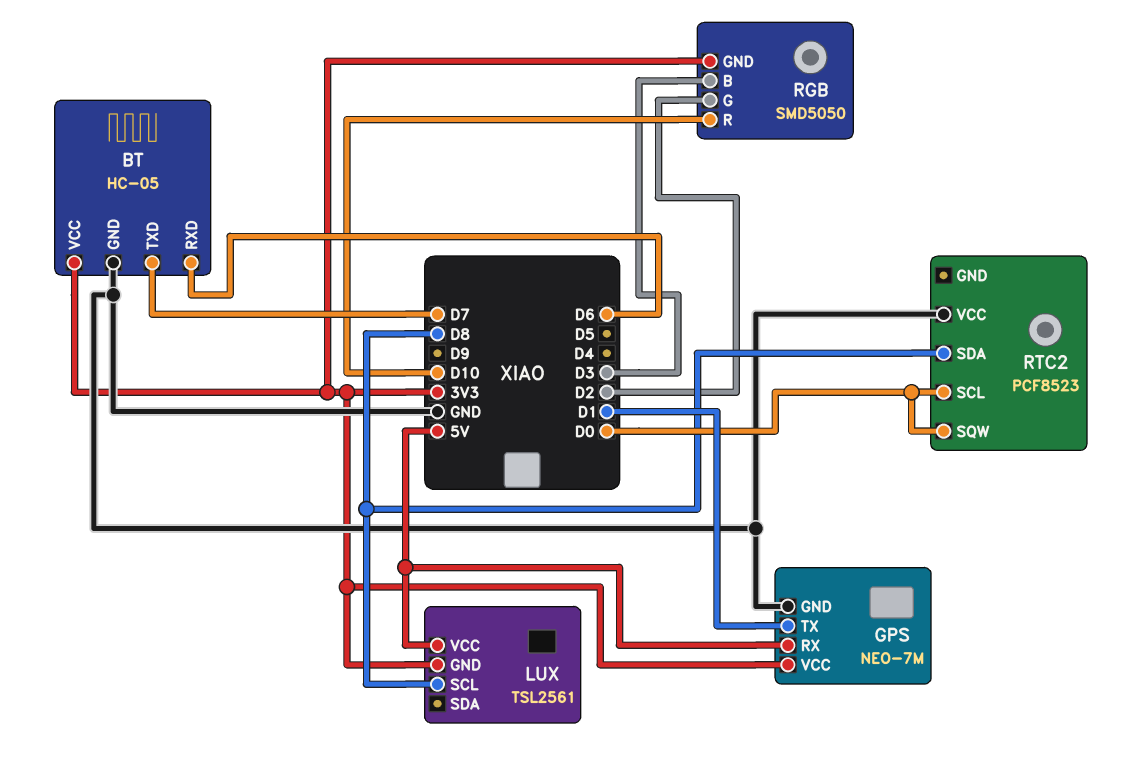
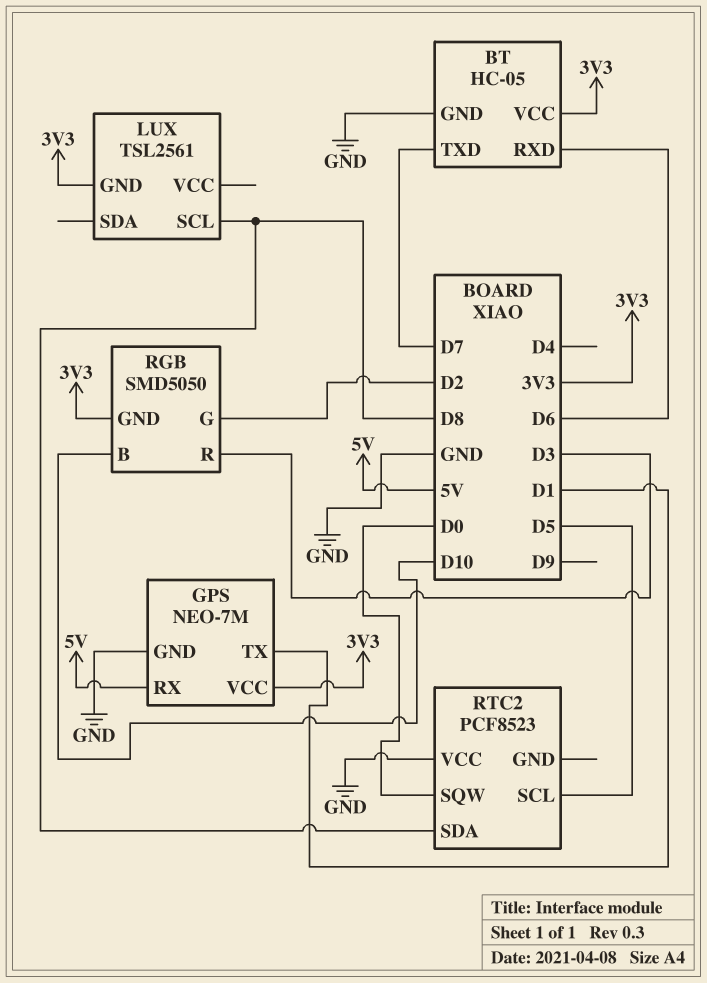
LUX pin VCC: 5V -> none
RGB pin B: D3 -> D10
RGB pin R: D10 -> D3
RTC2 pin SCL: D0 -> D5

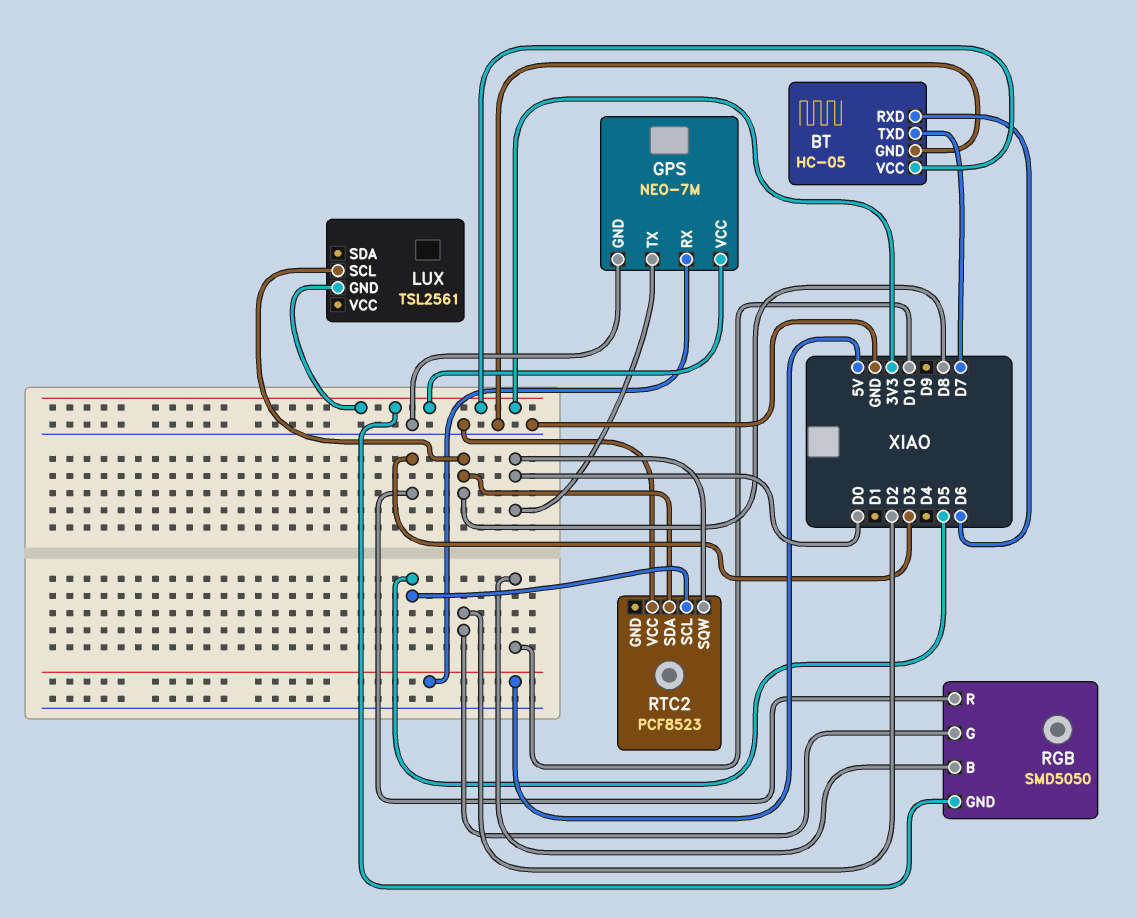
GPS pin TX: D1 -> D0

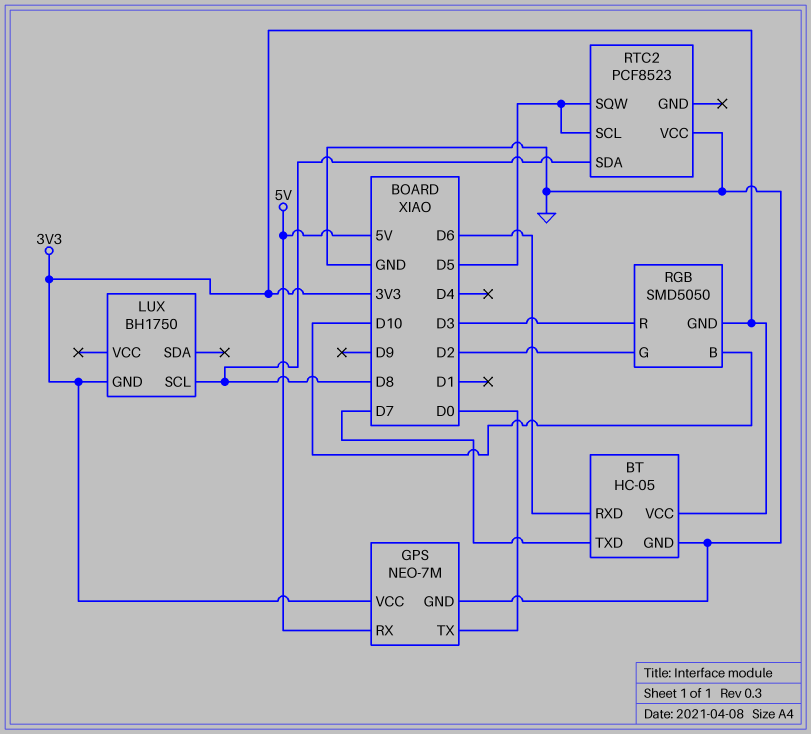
LUX: TSL2561 -> BH1750
RTC2 pin SQW: D0 -> D5

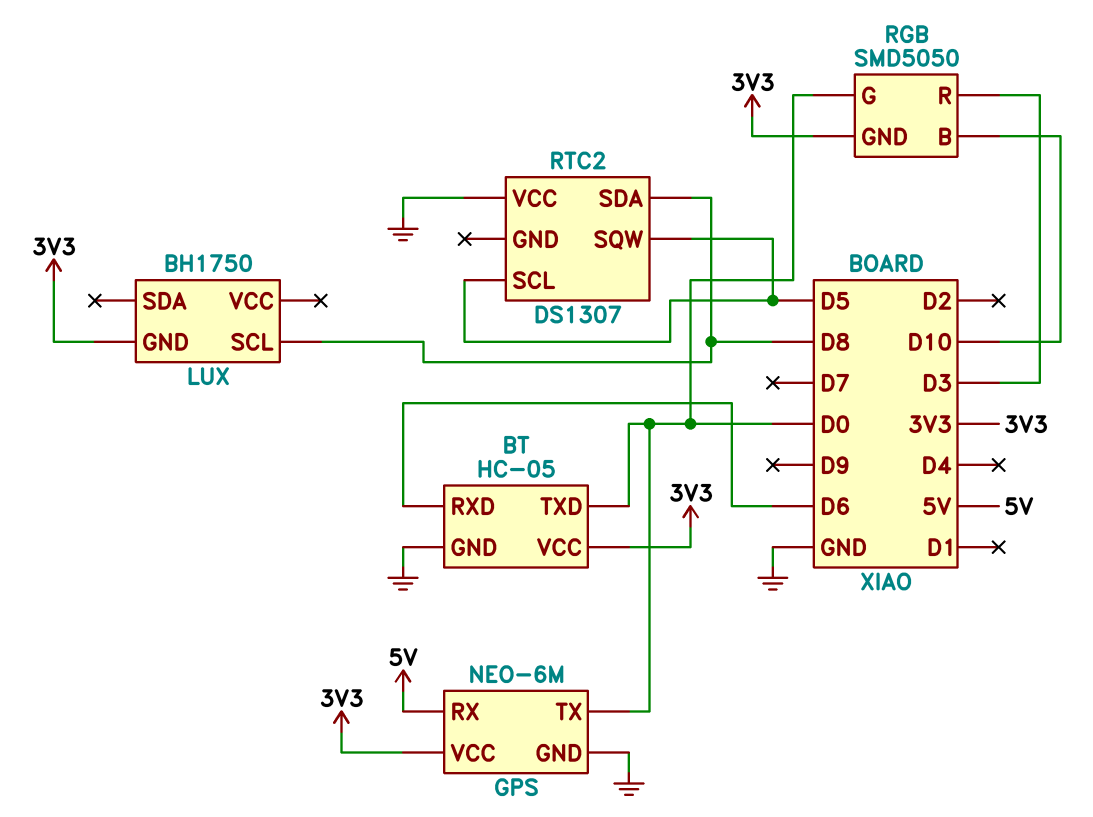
BT pin TXD: D7 -> D0
GPS: NEO-7M -> NEO-6M
RGB pin G: D2 -> D0
RTC2: PCF8523 -> DS1307

